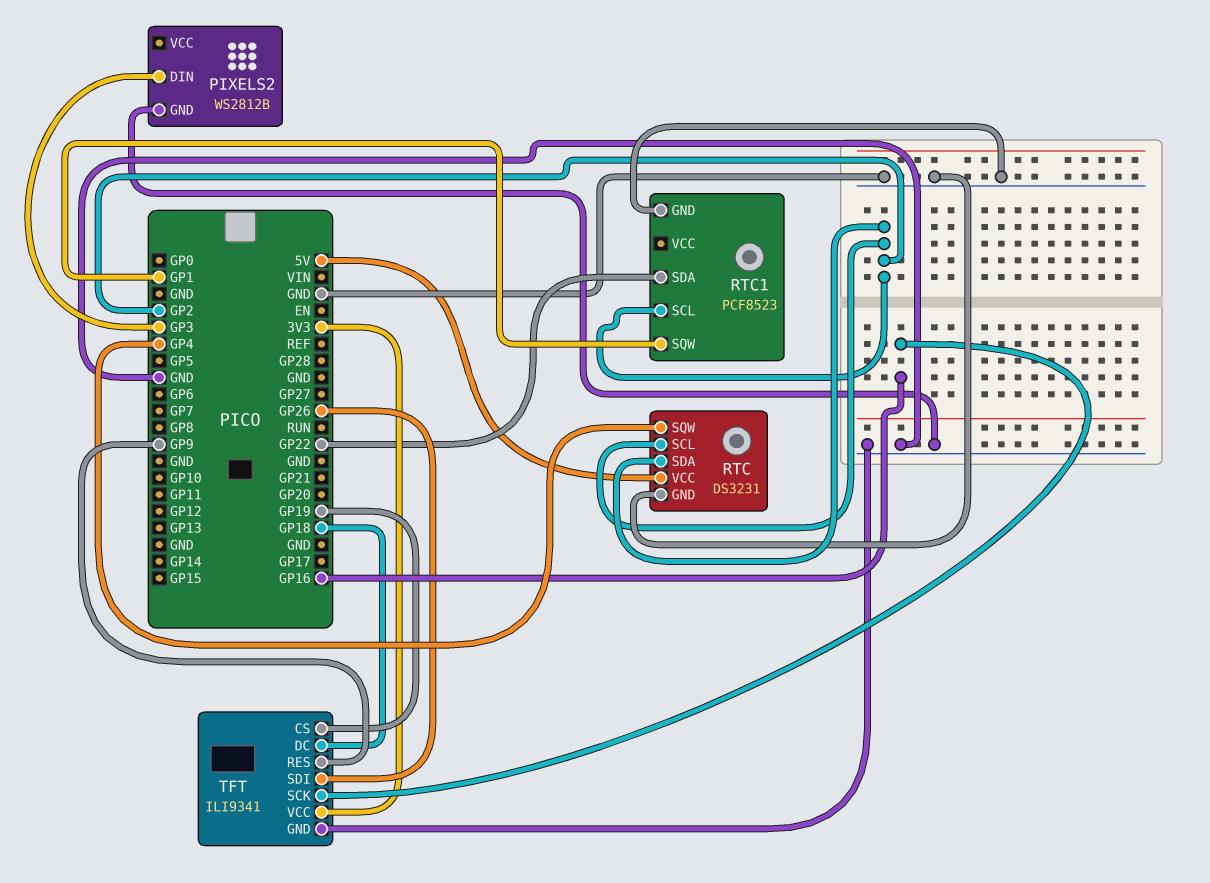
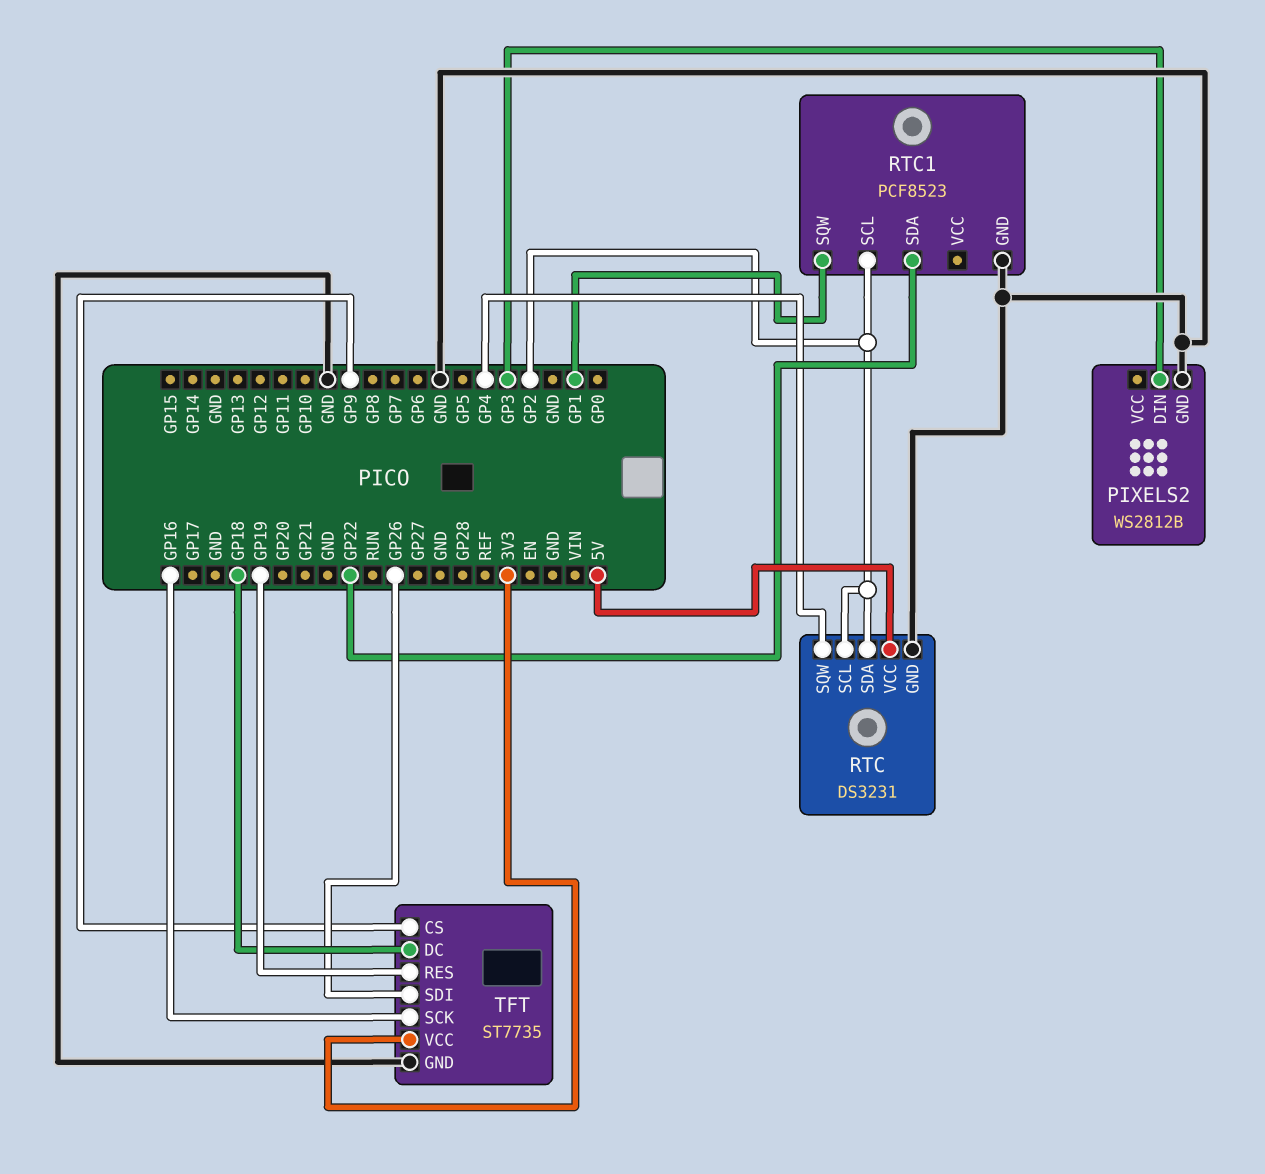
TFT: ILI9341 -> ST7735
TFT pin CS: GP19 -> GP9
TFT pin RES: GP9 -> GP19

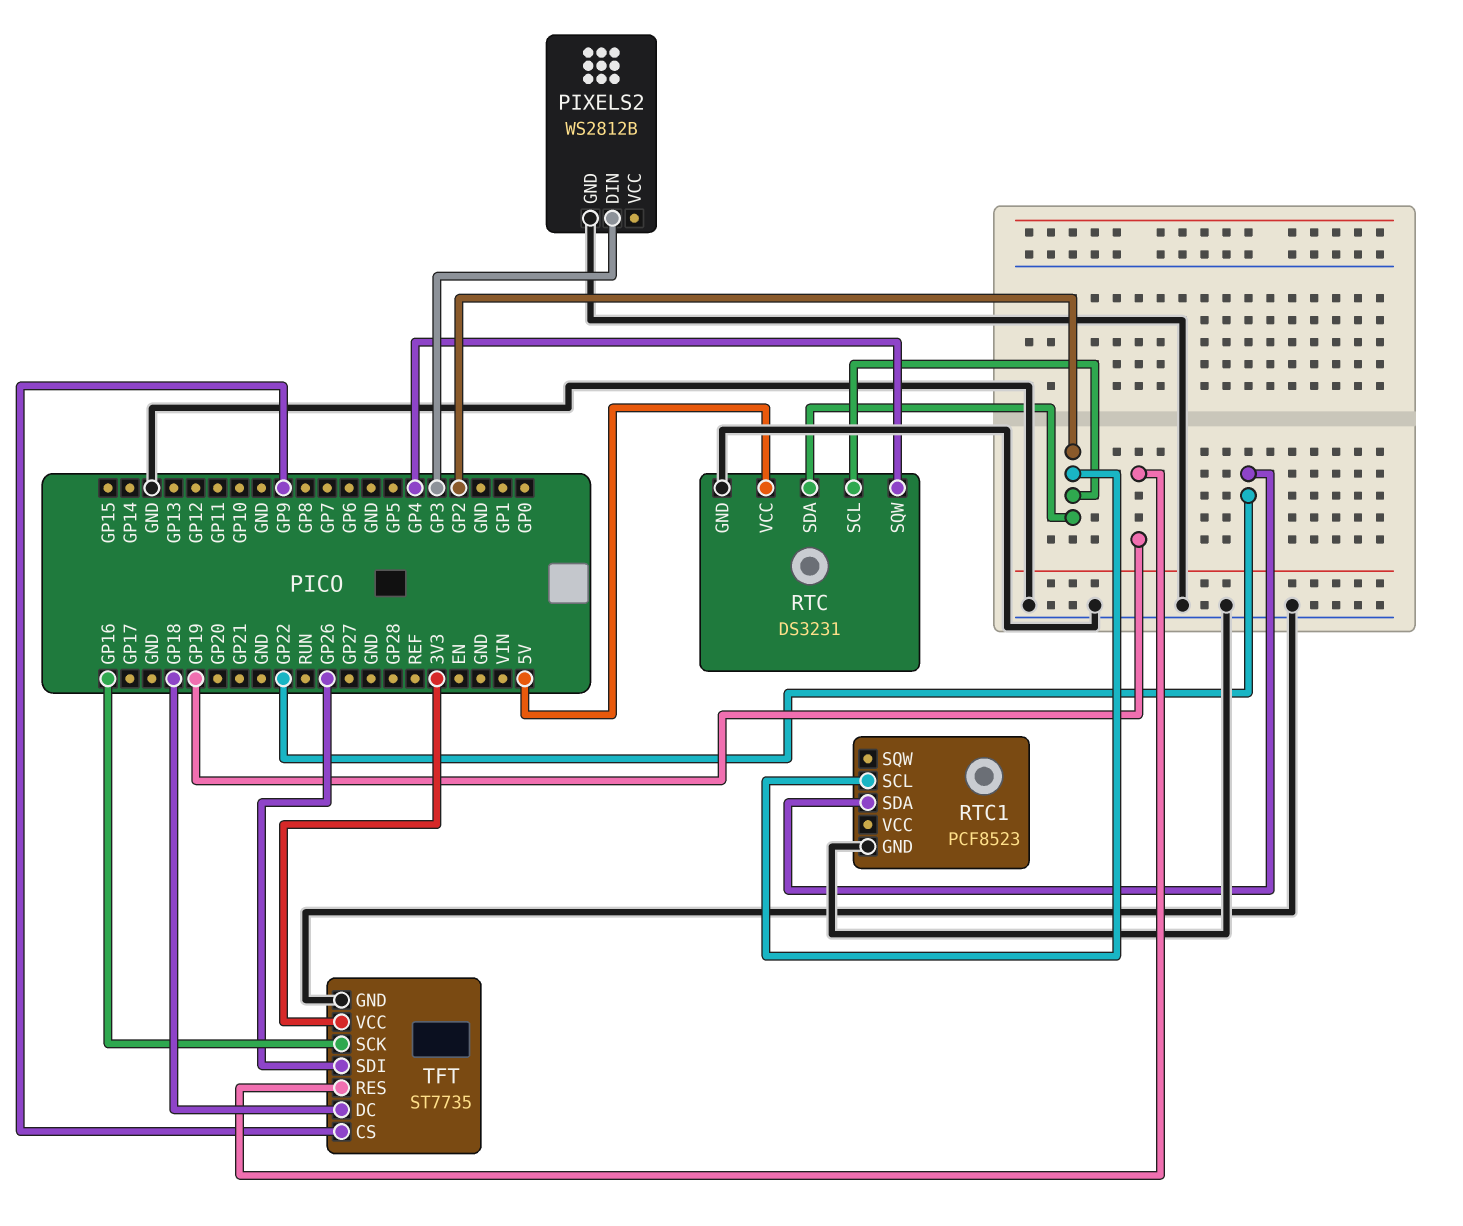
RTC1 pin SQW: GP1 -> none

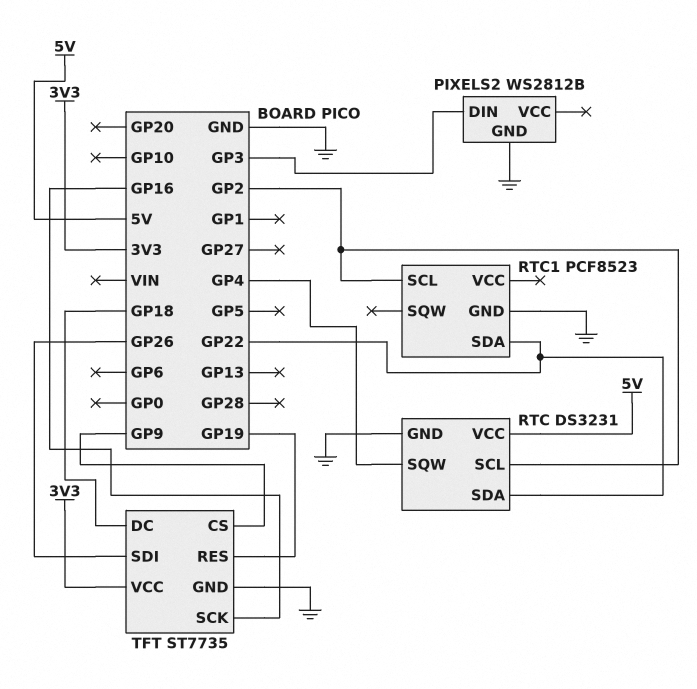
RTC pin SDA: GP2 -> GP22

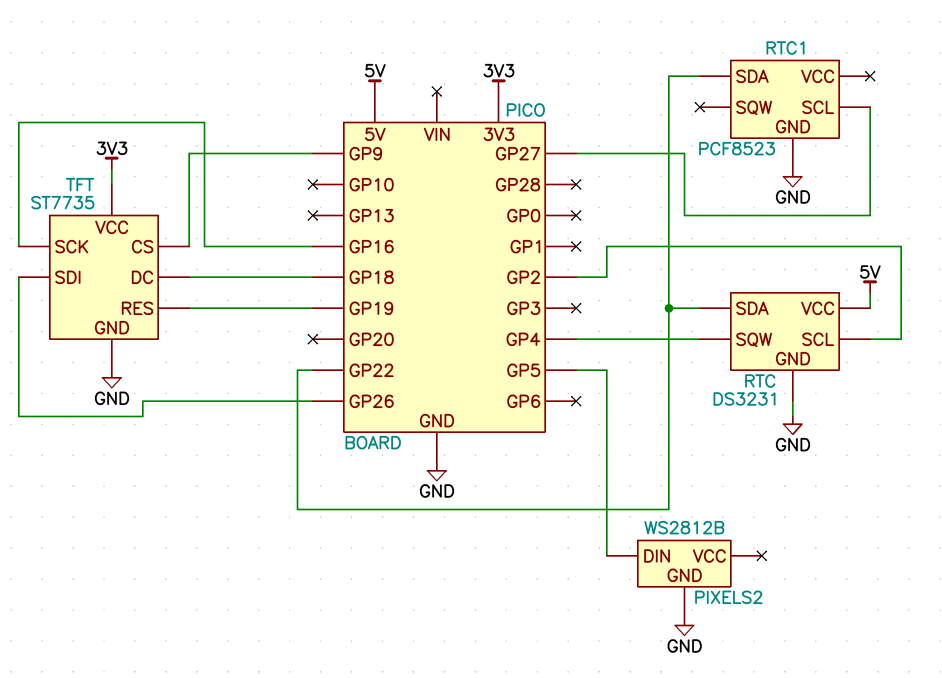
PIXELS2 pin DIN: GP3 -> GP5
RTC1 pin SCL: GP2 -> GP27

